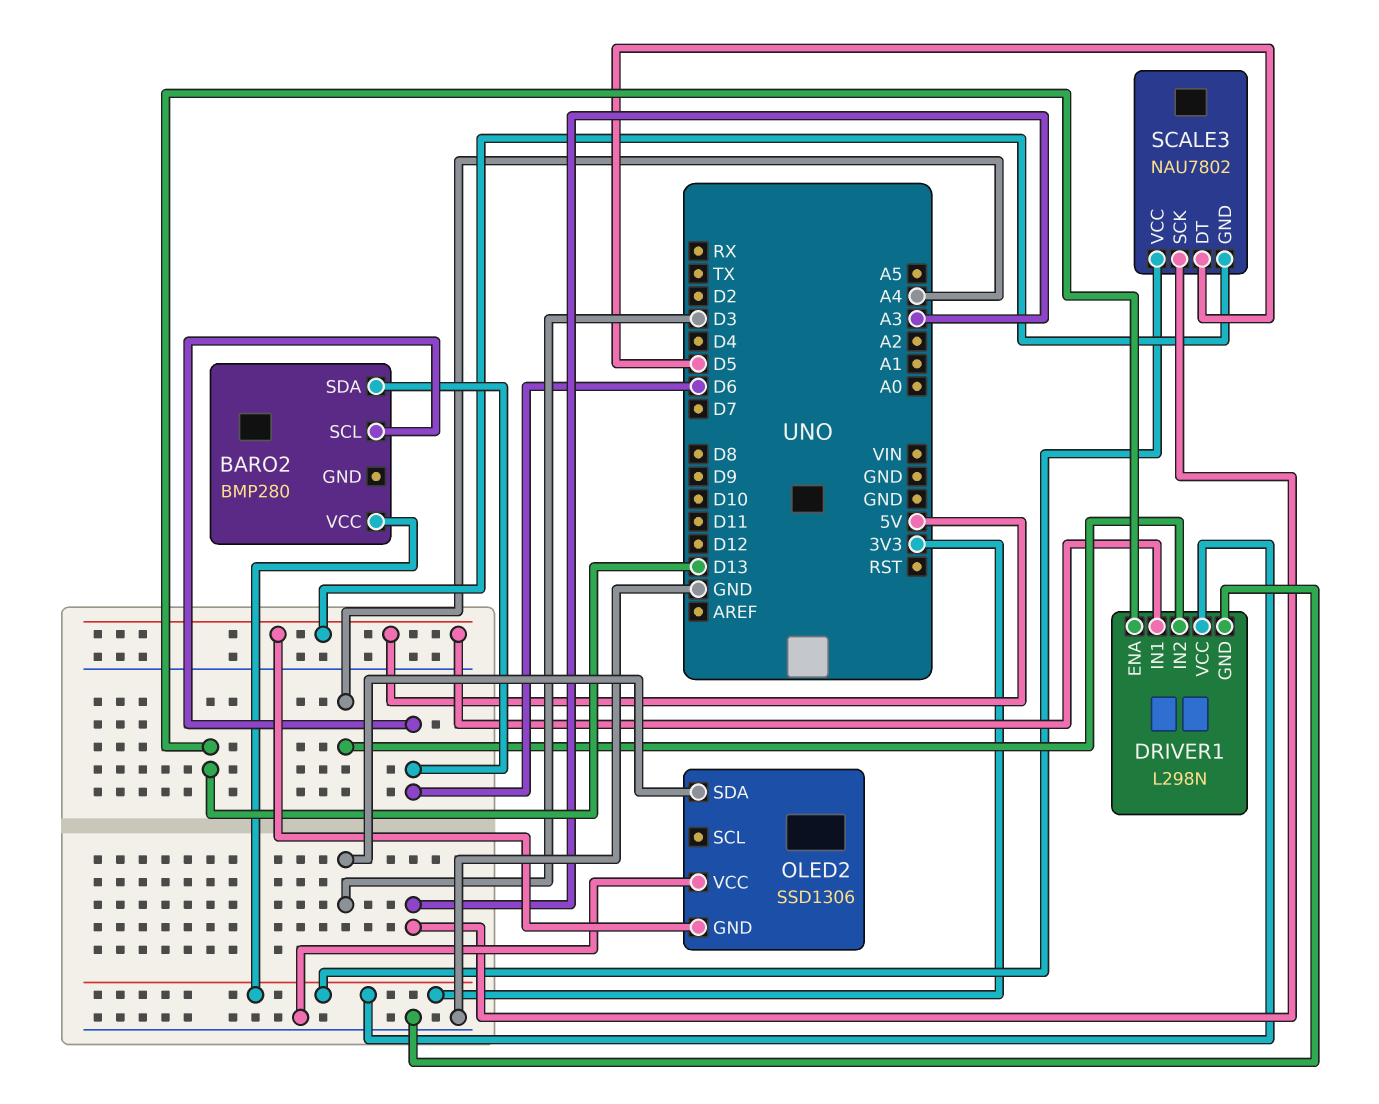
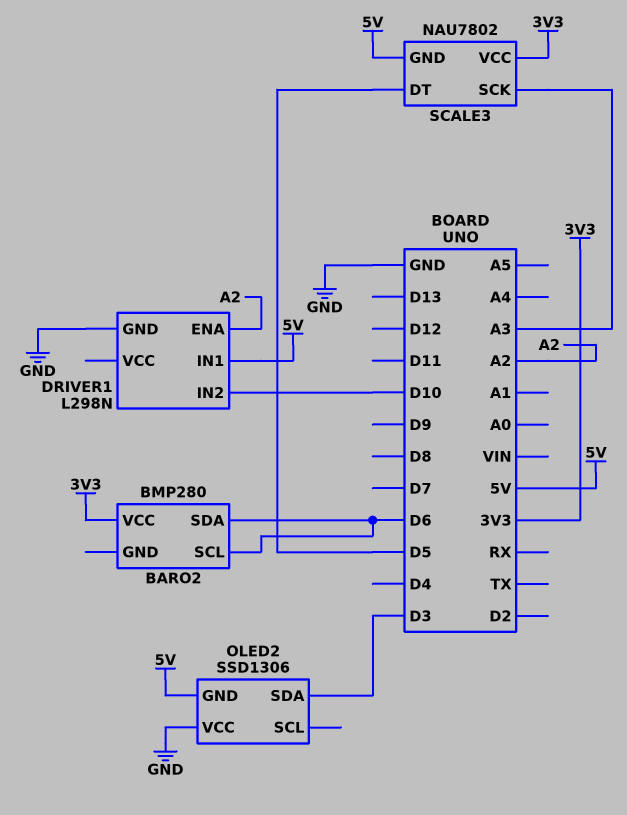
DRIVER1 pin ENA: D13 -> A2
DRIVER1 pin IN2: A4 -> D10
DRIVER1 pin VCC: 3V3 -> none

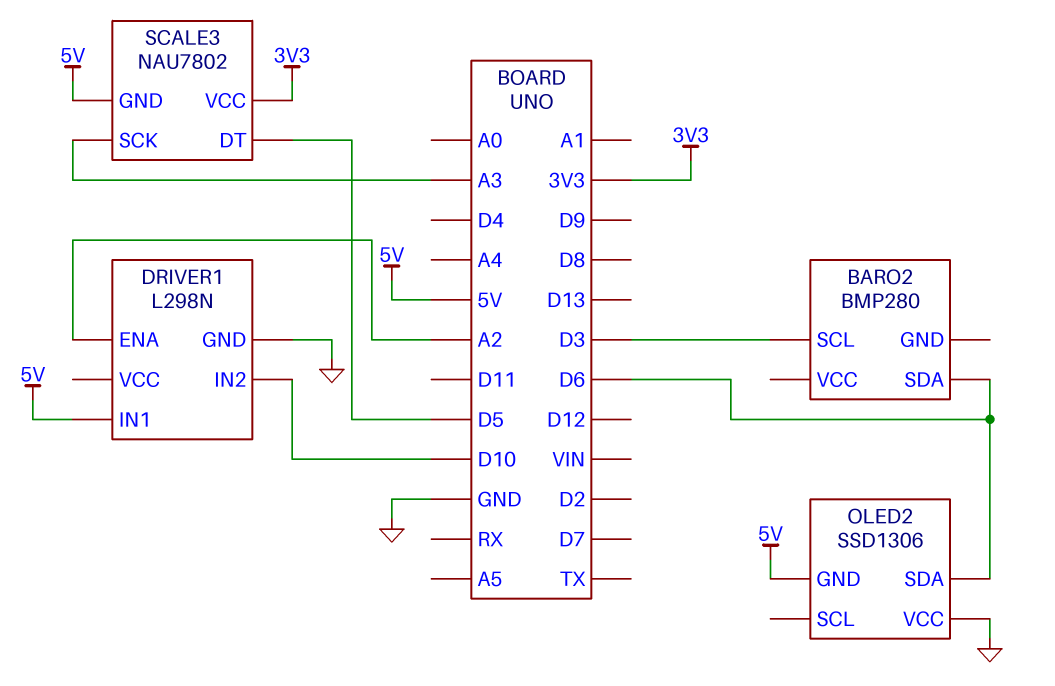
BARO2 pin SCL: D6 -> D3
BARO2 pin VCC: 3V3 -> none
OLED2 pin SDA: D3 -> D6

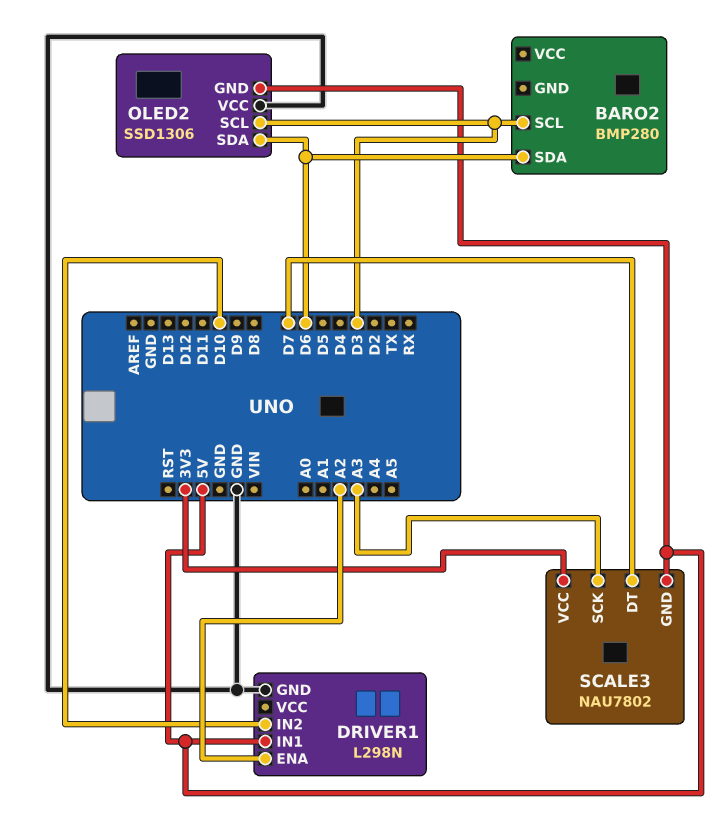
OLED2 pin SCL: none -> D3
SCALE3 pin DT: D5 -> D7

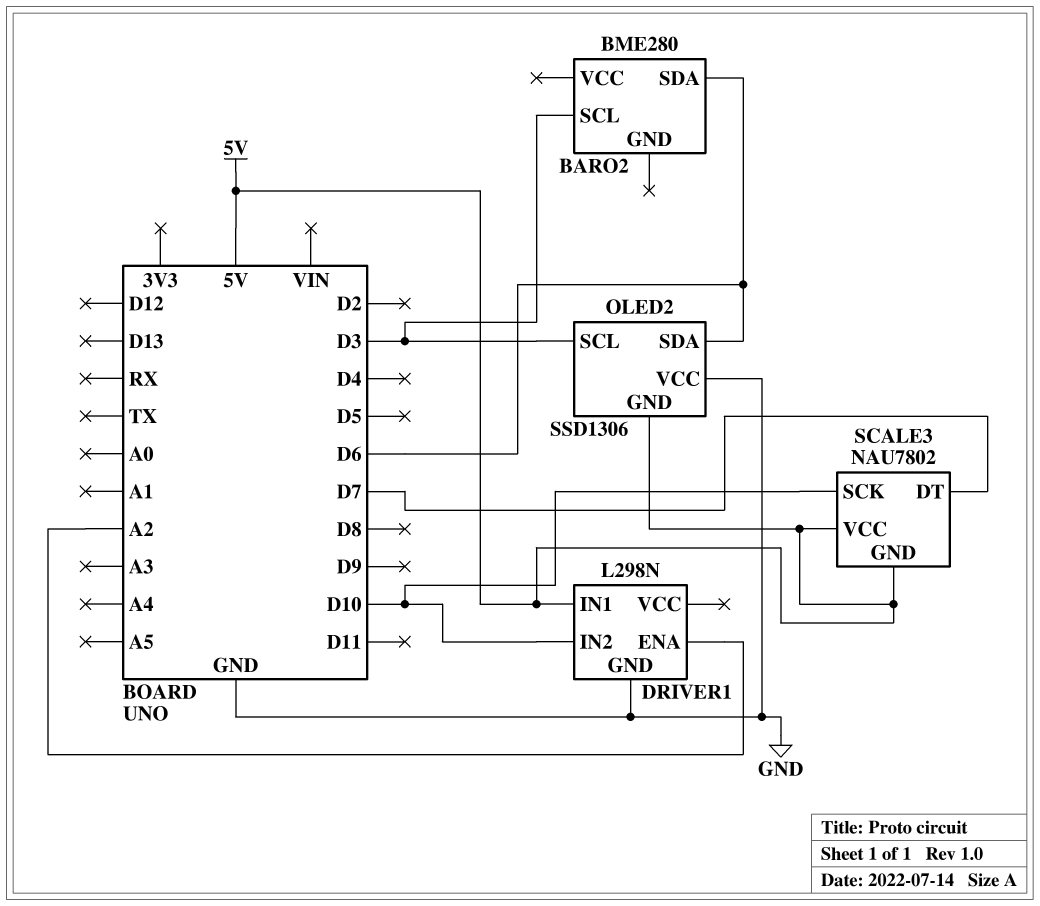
BARO2: BMP280 -> BME280
SCALE3 pin SCK: A3 -> D10
SCALE3 pin VCC: 3V3 -> 5V

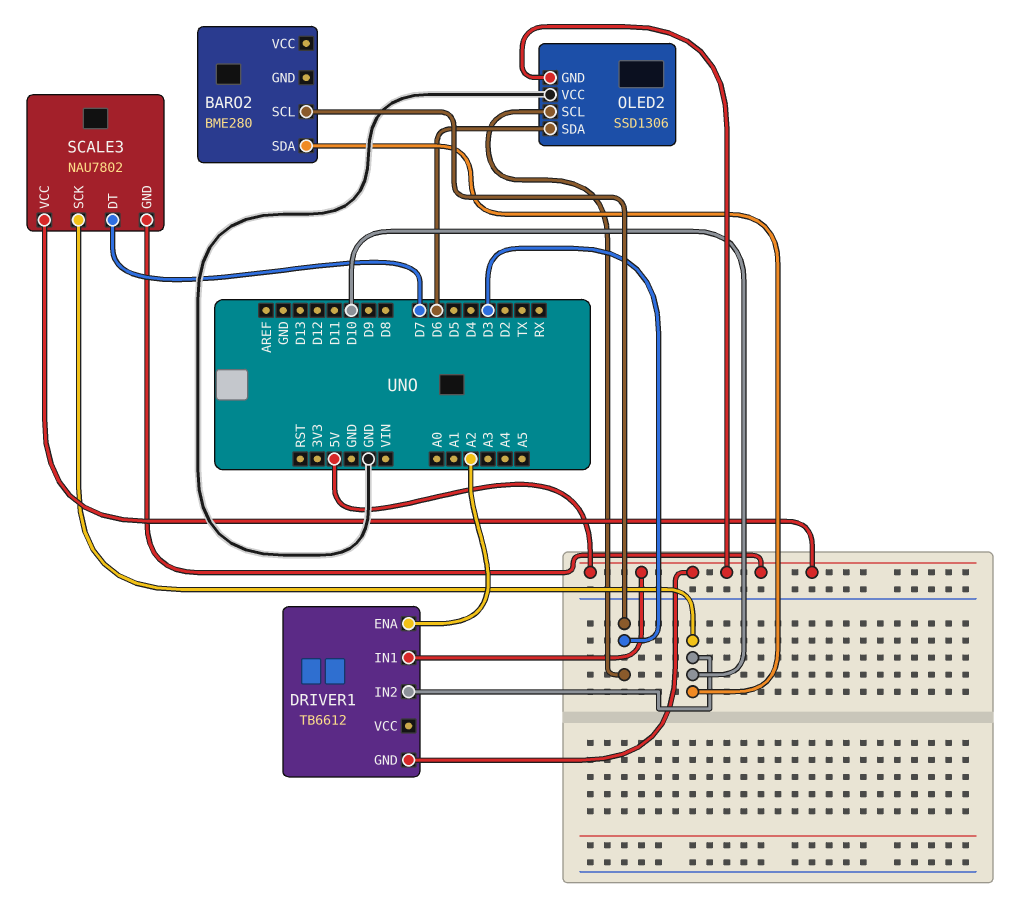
BARO2 pin SDA: D6 -> D10
DRIVER1: L298N -> TB6612
DRIVER1 pin GND: GND -> 5V

